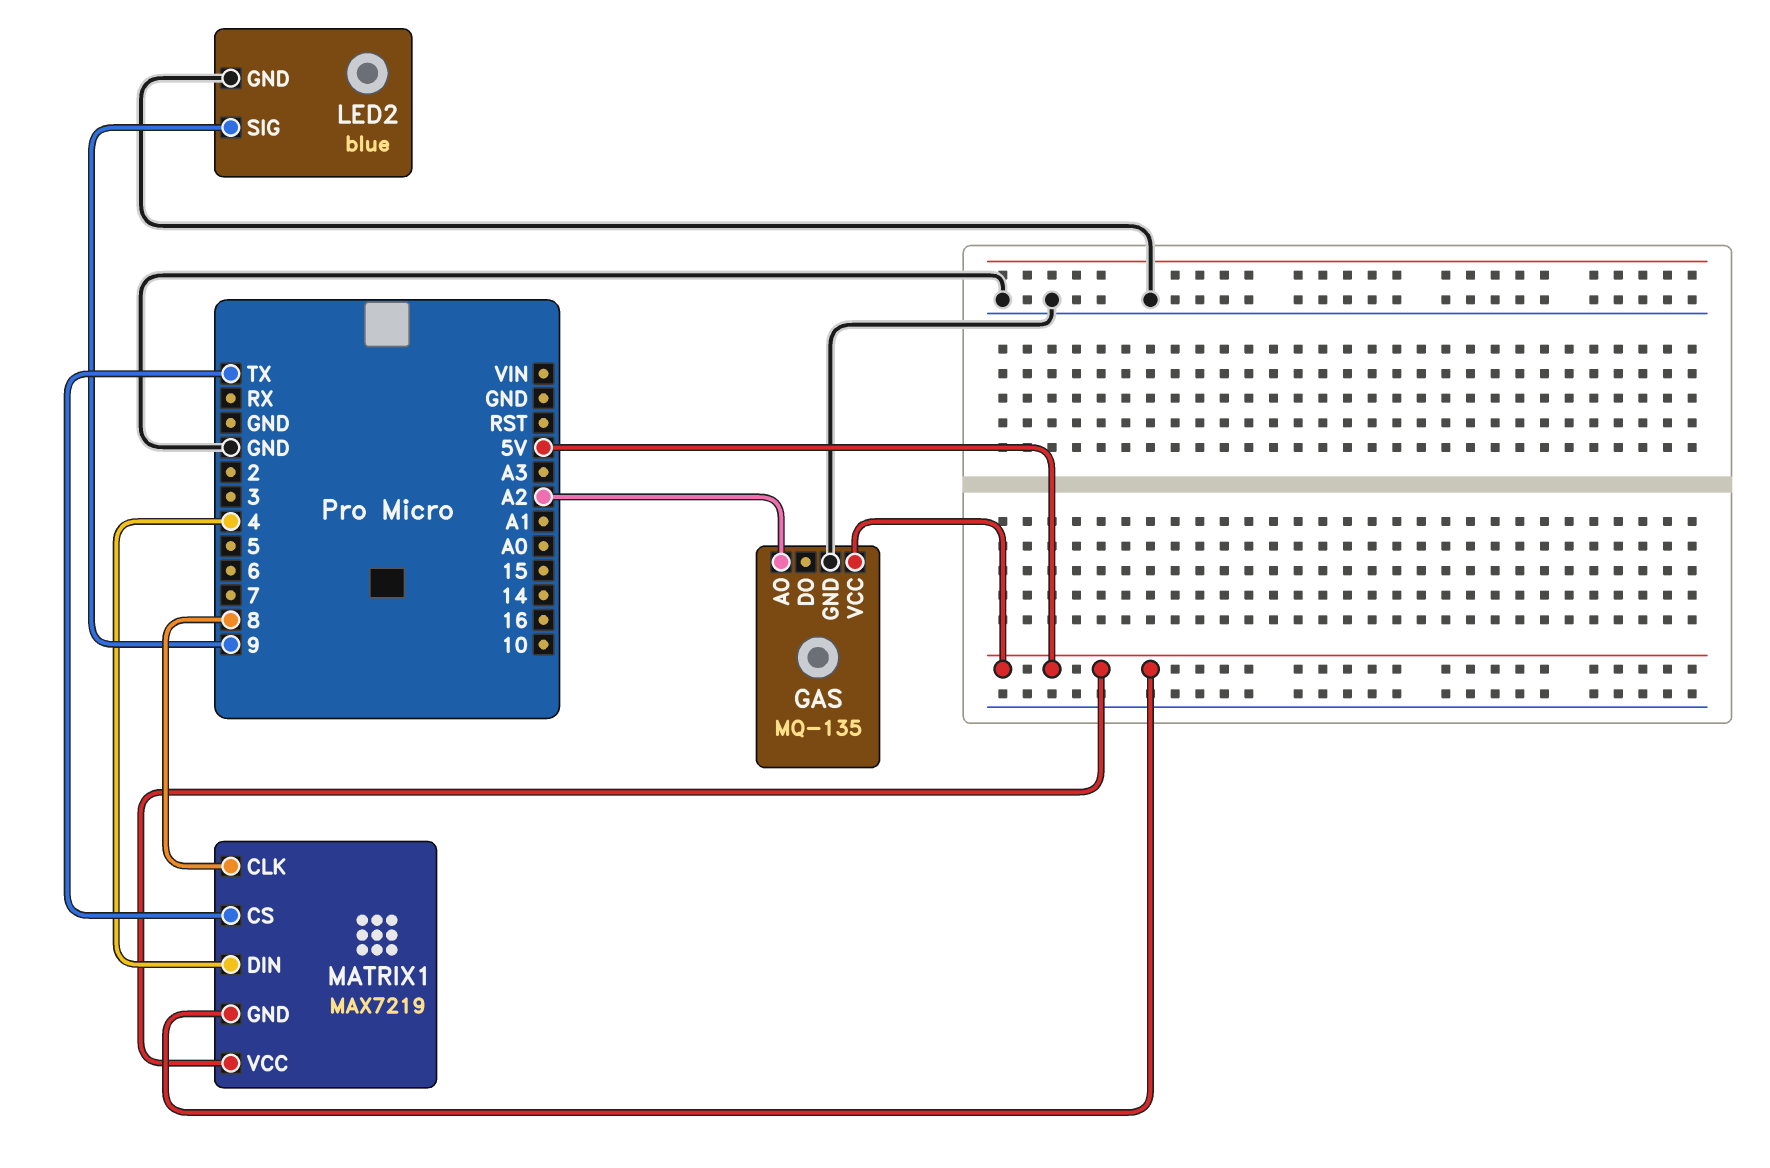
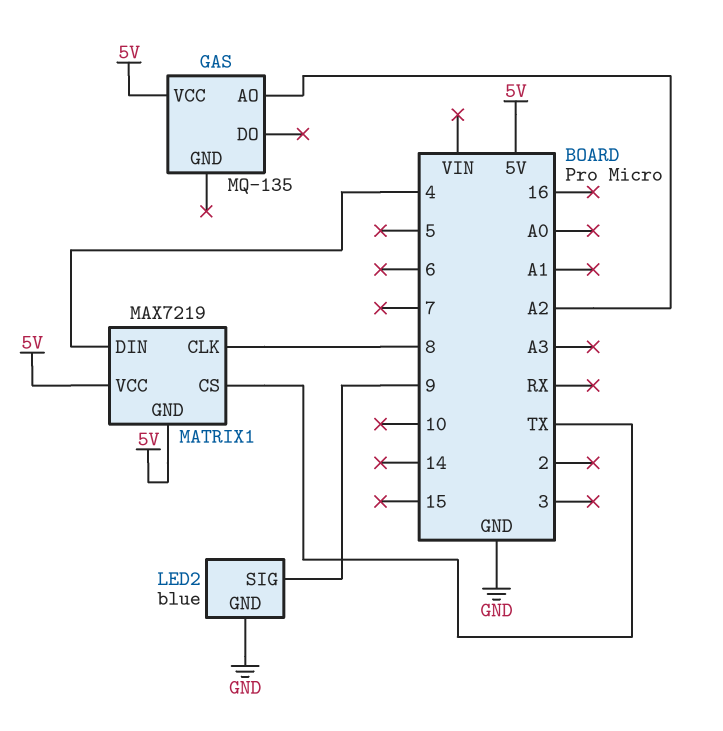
GAS pin GND: GND -> none

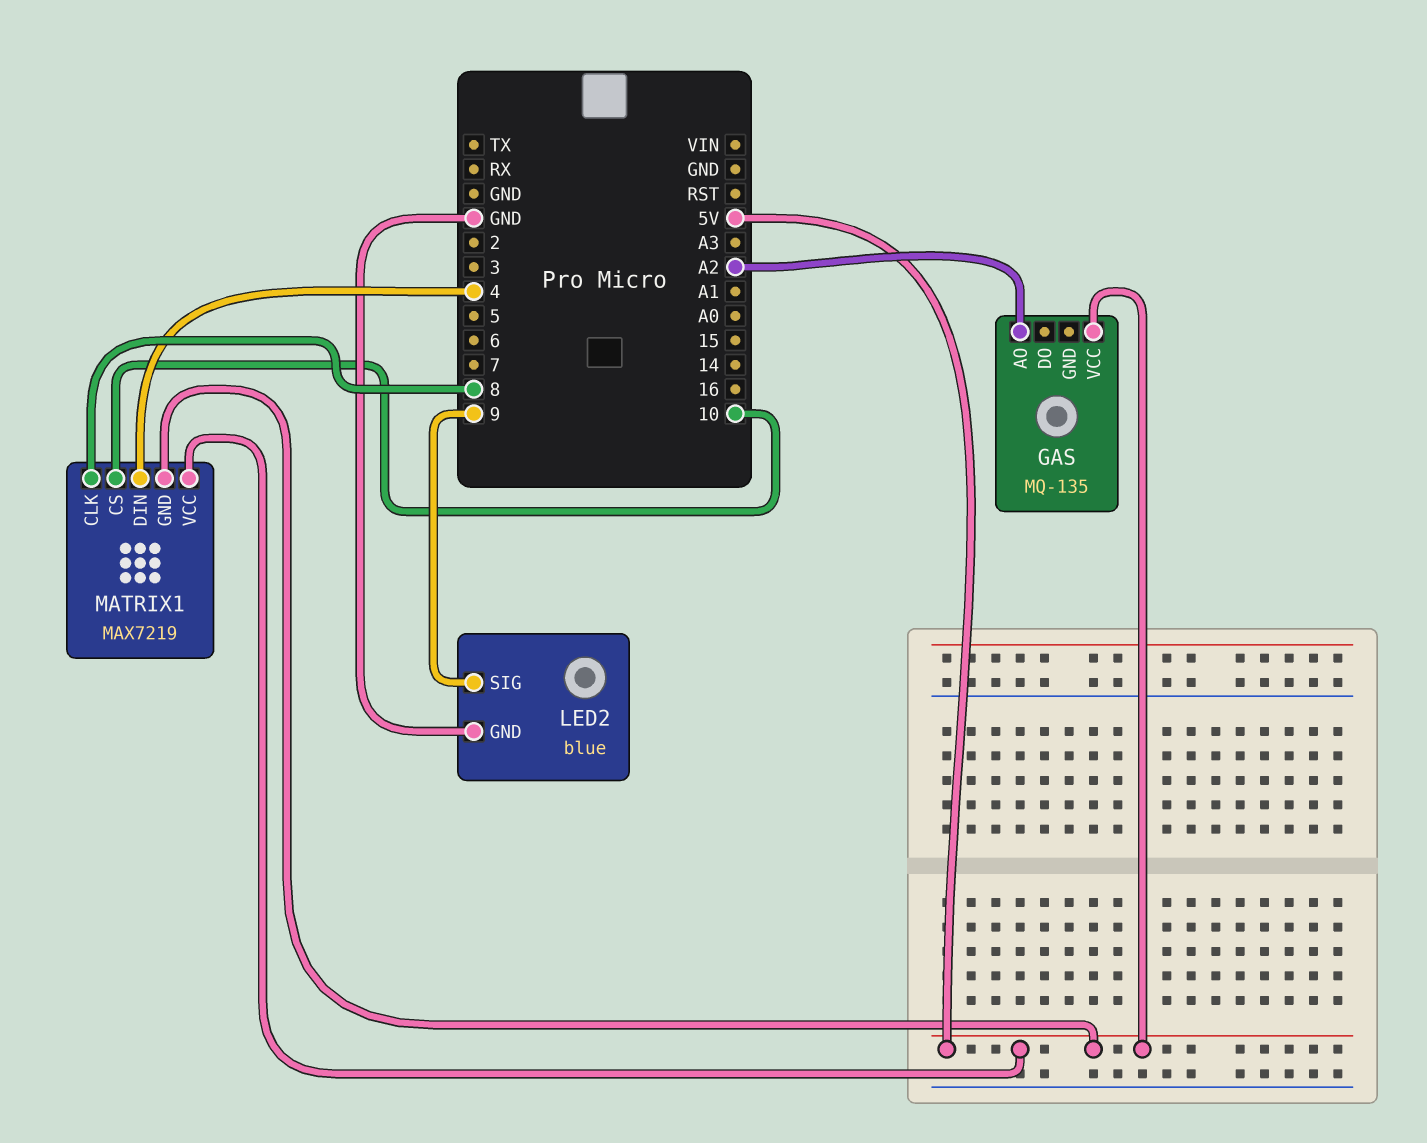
MATRIX1 pin CS: TX -> 10

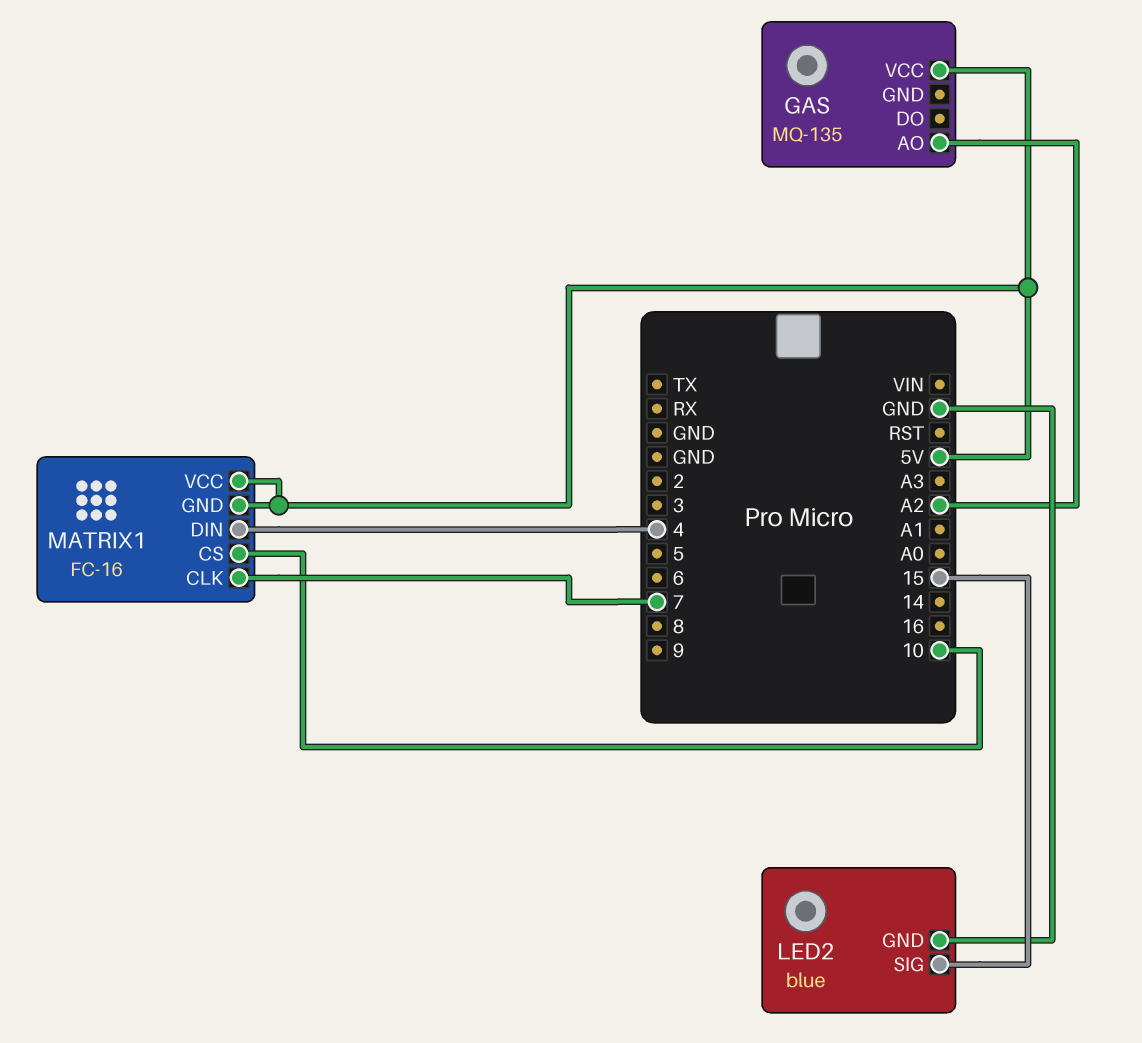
LED2 pin SIG: 9 -> 15
MATRIX1: MAX7219 -> FC-16
MATRIX1 pin CLK: 8 -> 7

